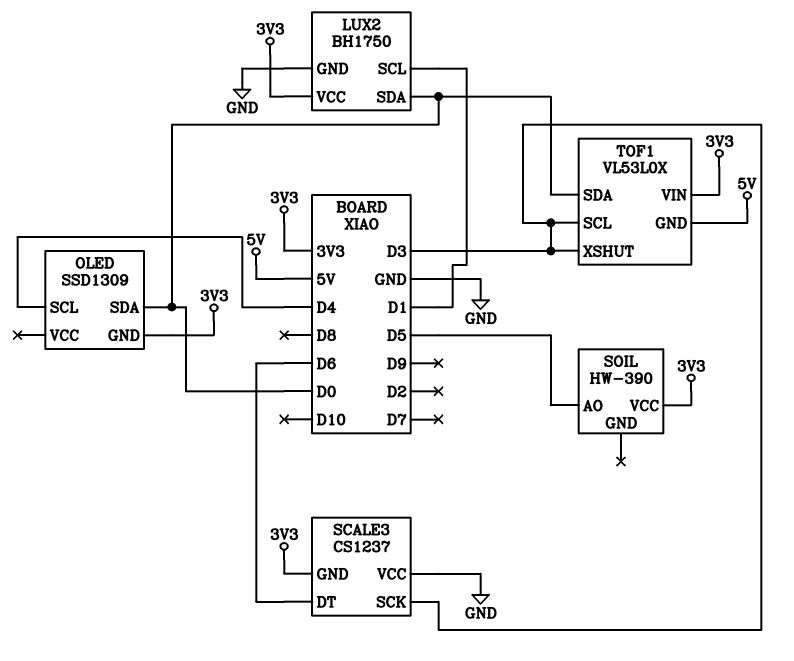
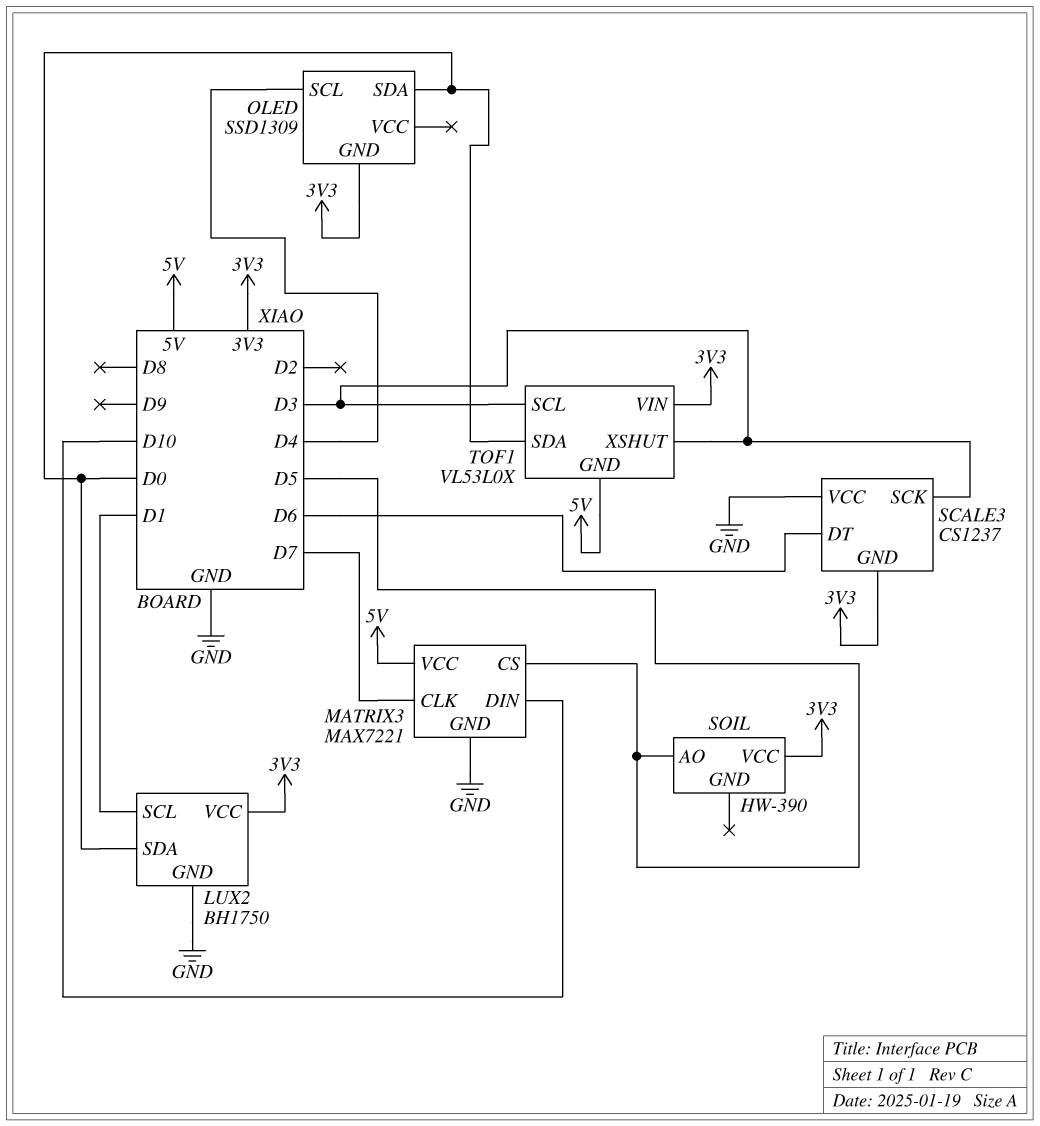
MATRIX3: none -> MAX7221
MATRIX3 pin CLK: none -> D7
MATRIX3 pin CS: none -> D5
MATRIX3 pin DIN: none -> D10
MATRIX3 pin GND: none -> GND
MATRIX3 pin VCC: none -> 5V

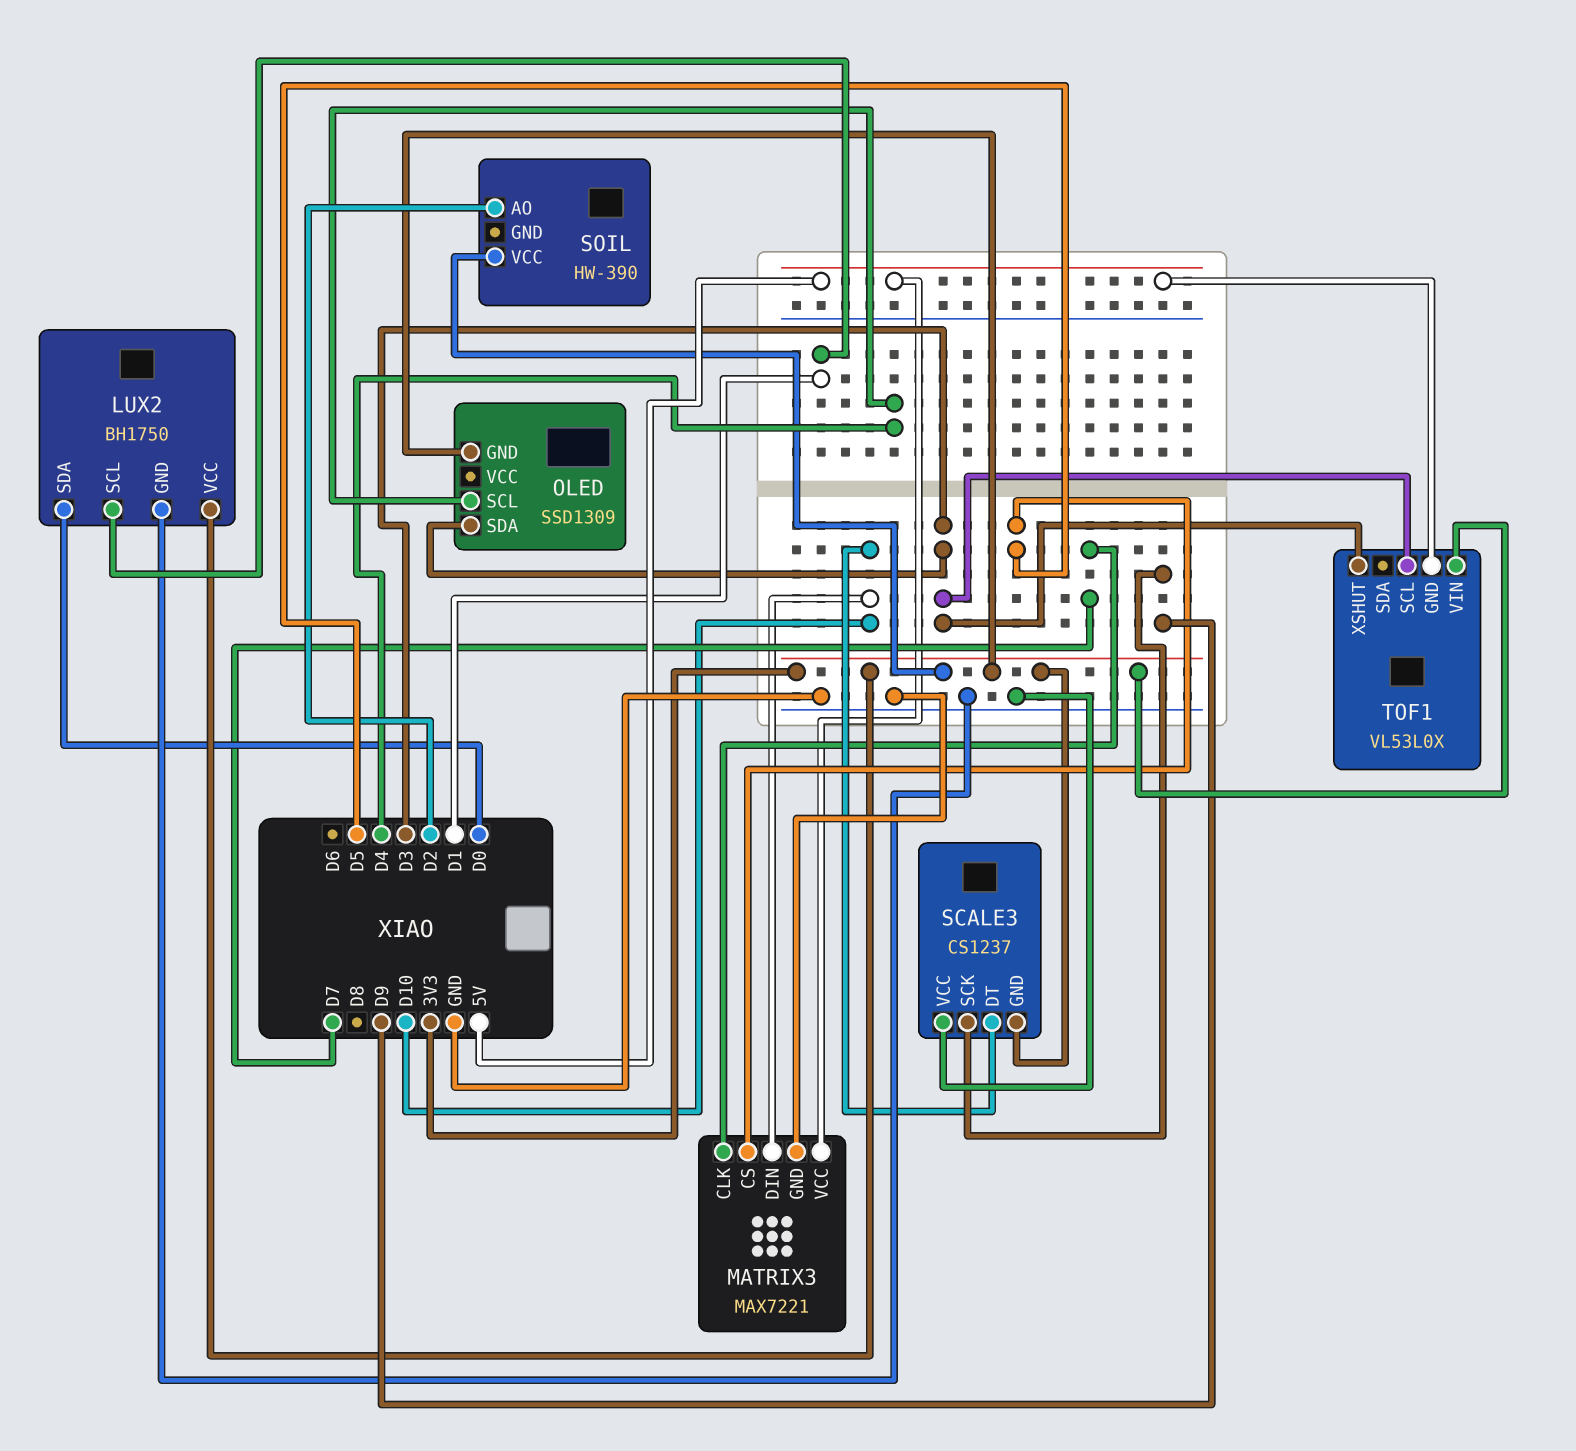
OLED pin SDA: D0 -> D3
SCALE3 pin DT: D6 -> D10
SCALE3 pin SCK: D3 -> D9
SOIL pin AO: D5 -> D2
TOF1 pin SDA: D0 -> none

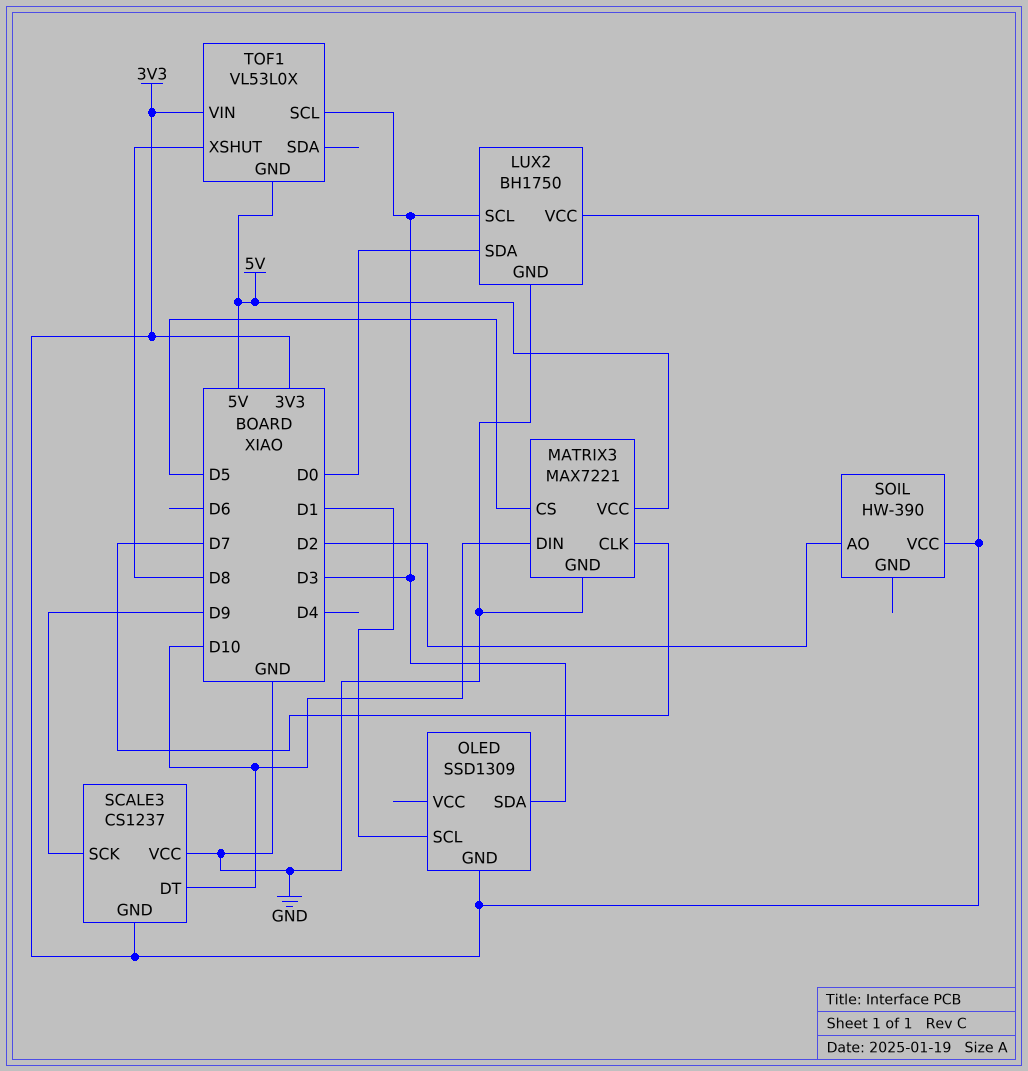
LUX2 pin SCL: D1 -> D3
OLED pin SCL: D4 -> D1
TOF1 pin XSHUT: D3 -> D8

